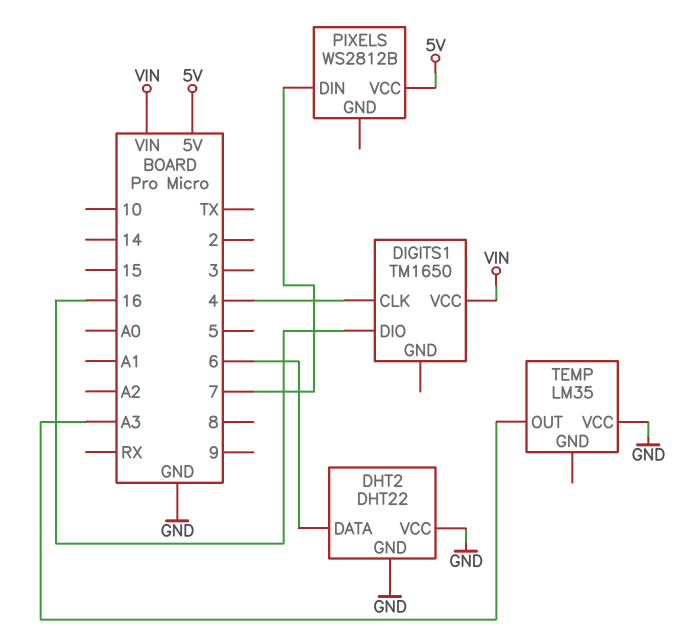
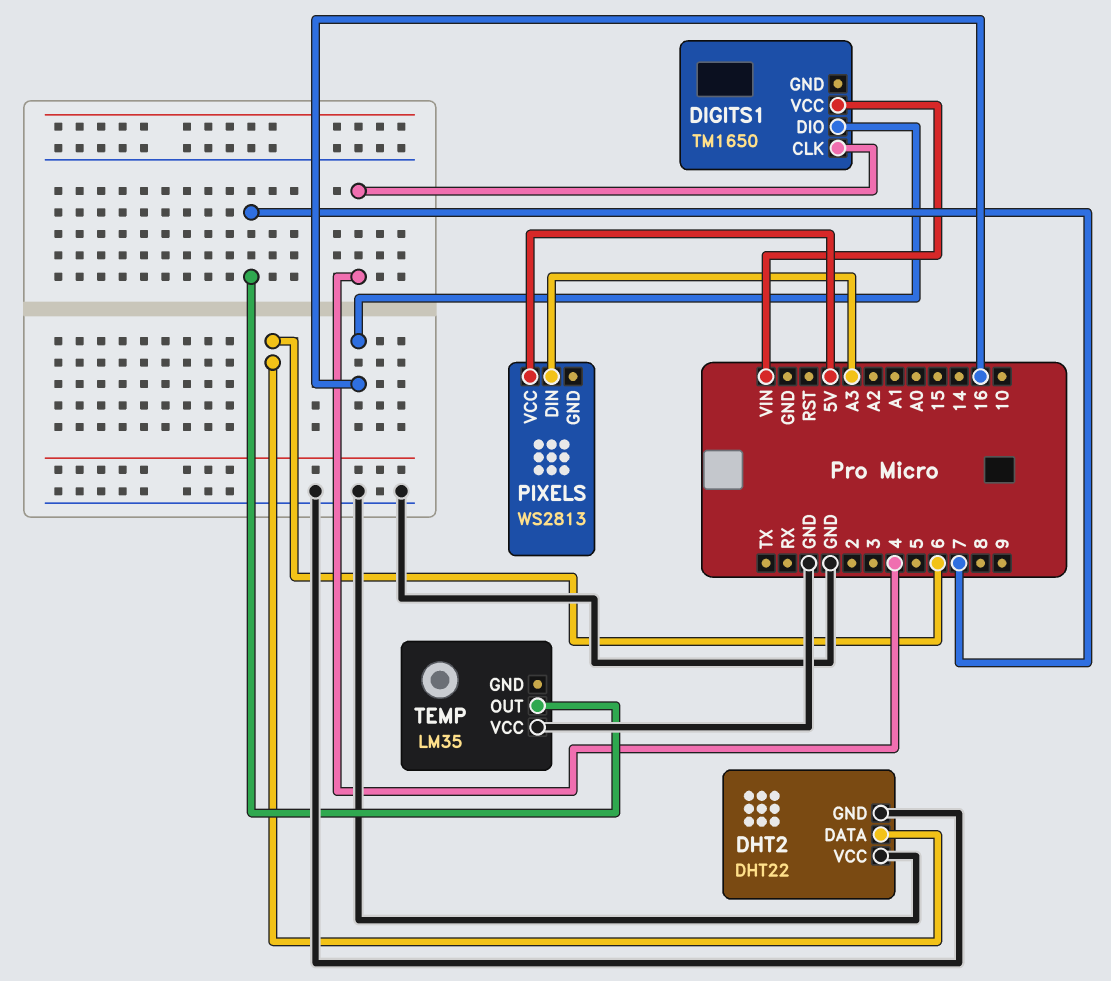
PIXELS: WS2812B -> WS2813
PIXELS pin DIN: 7 -> A3
TEMP pin OUT: A3 -> 7

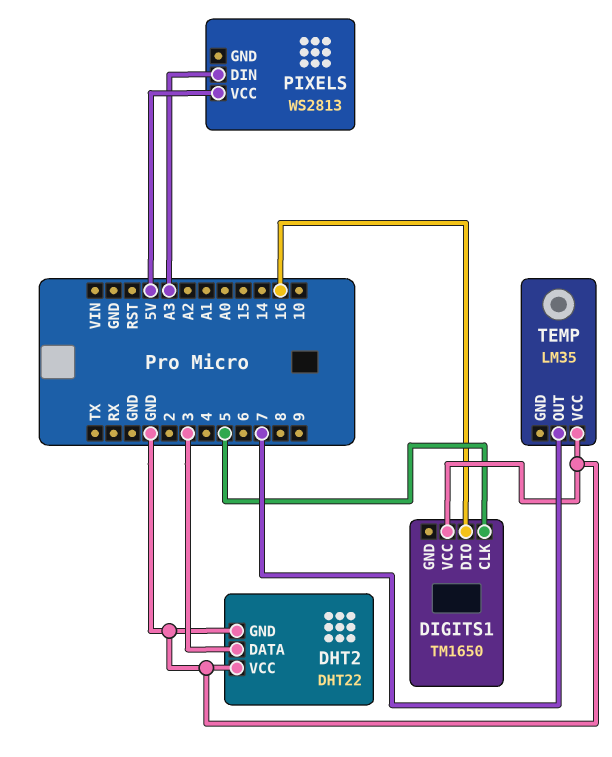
DHT2 pin DATA: 6 -> 3
DIGITS1 pin CLK: 4 -> 5
DIGITS1 pin VCC: VIN -> GND

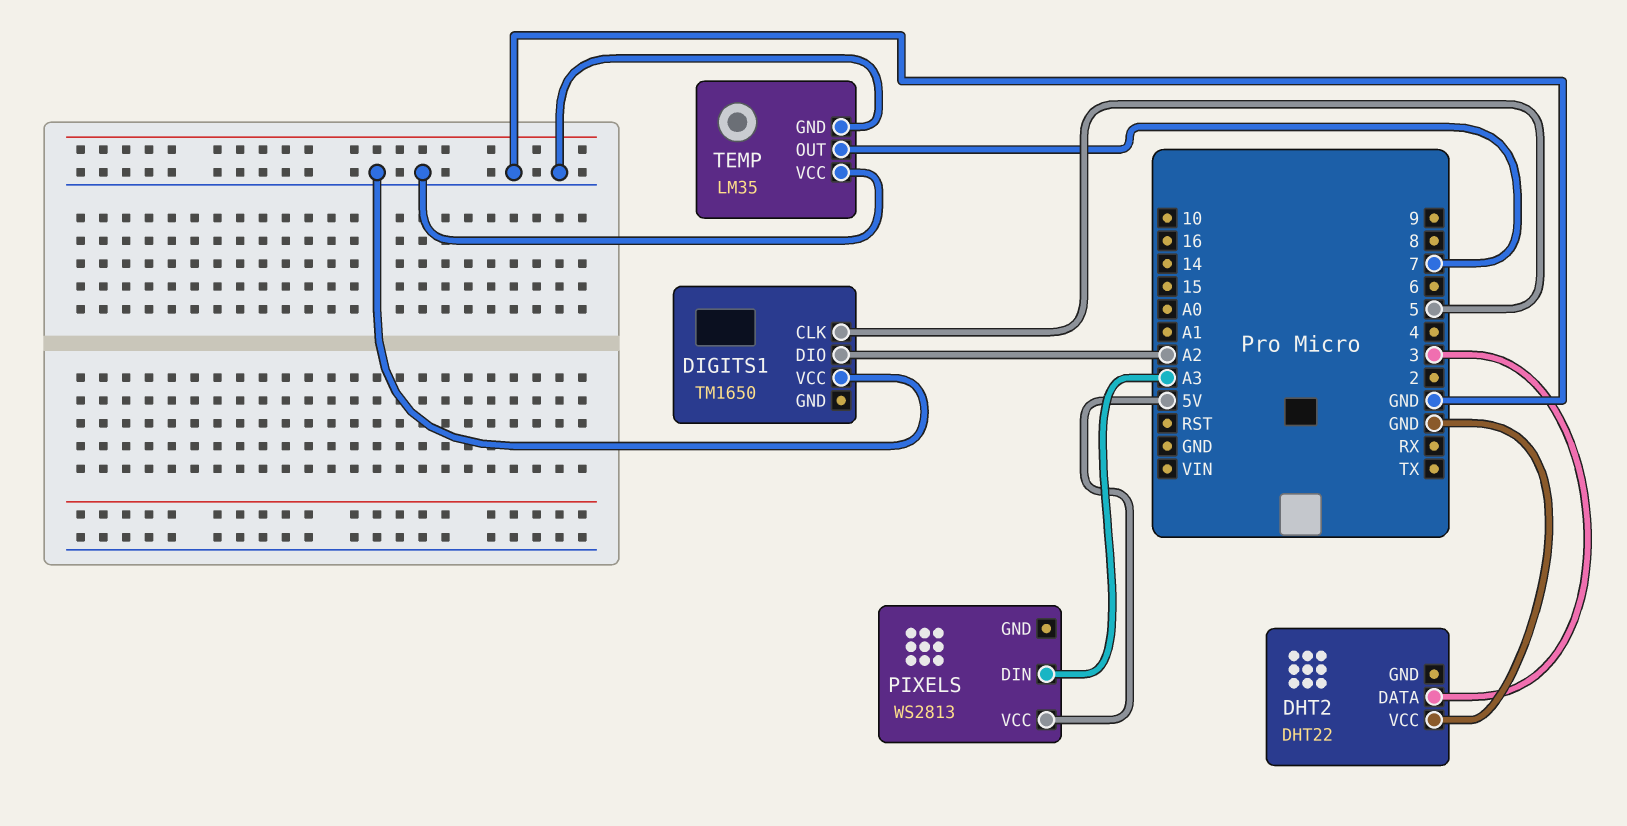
DHT2 pin GND: GND -> none
DIGITS1 pin DIO: 16 -> A2
TEMP pin GND: none -> GND

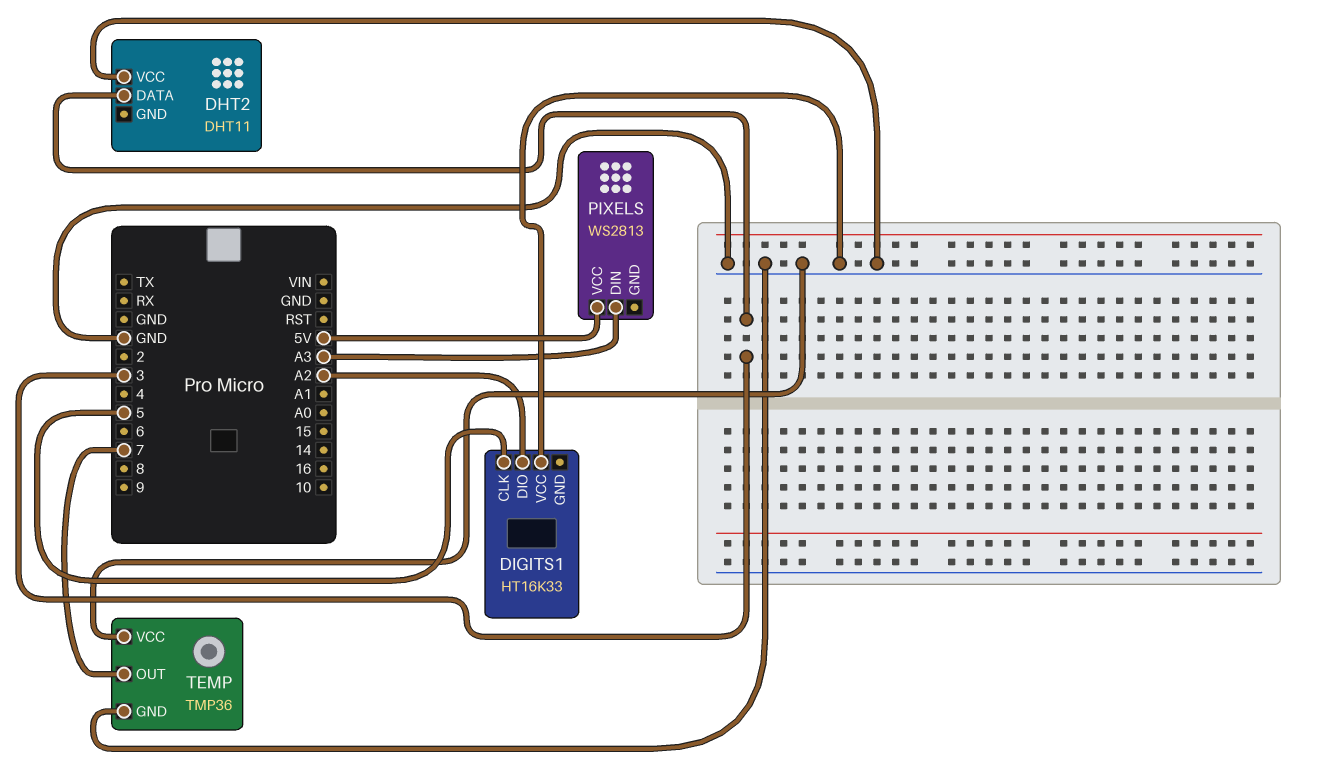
DHT2: DHT22 -> DHT11
DIGITS1: TM1650 -> HT16K33
TEMP: LM35 -> TMP36

